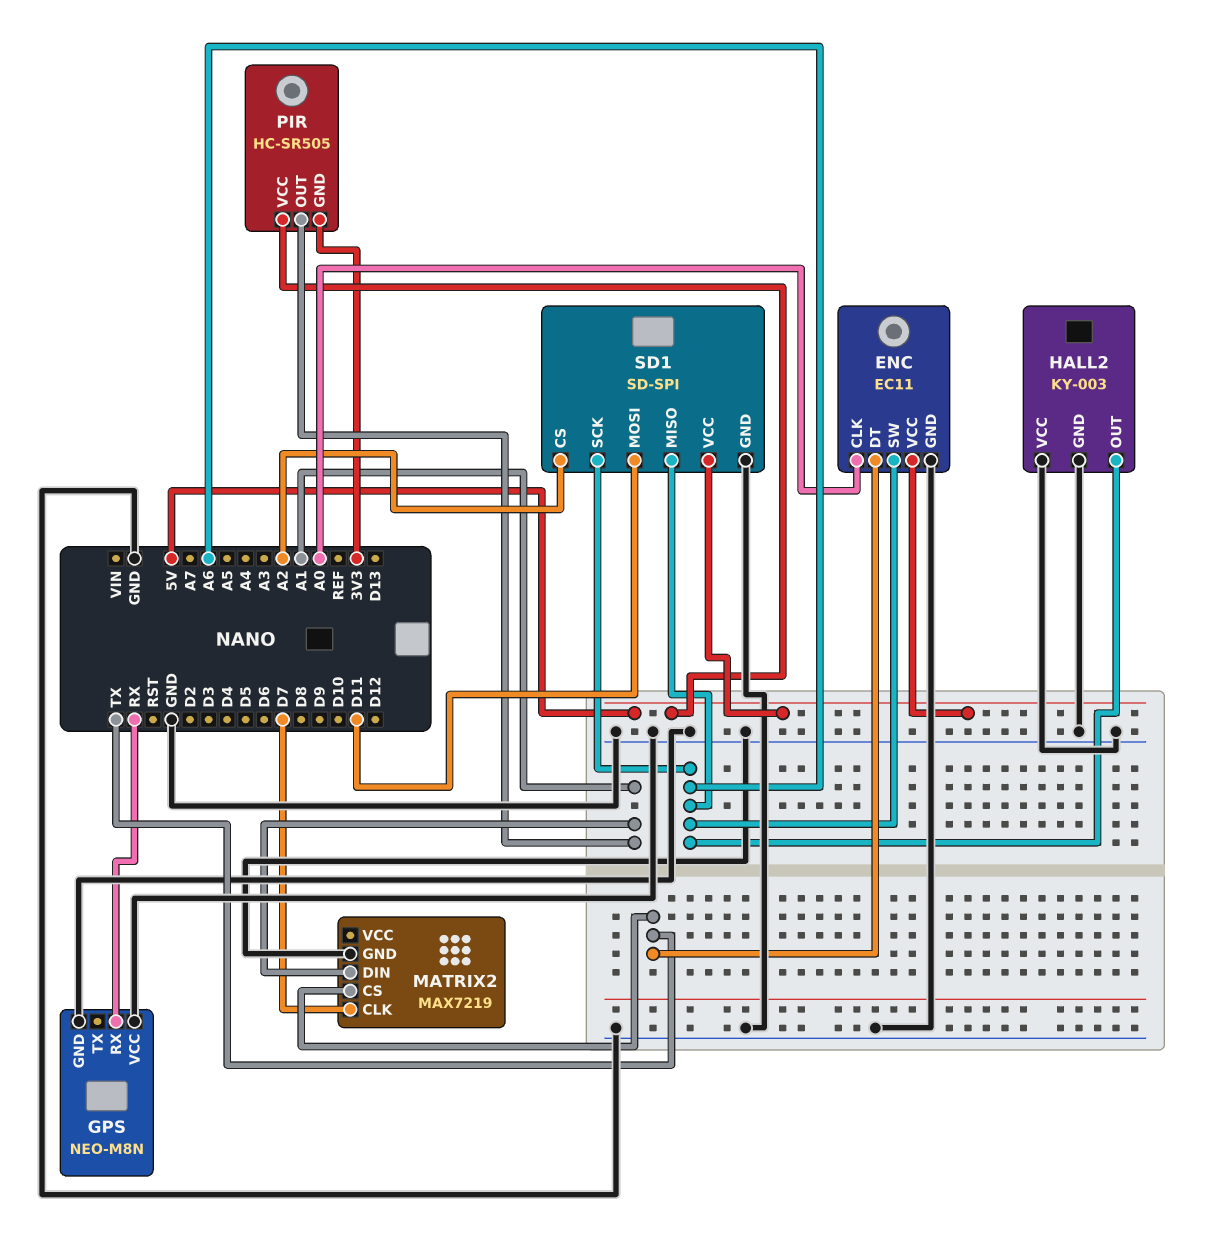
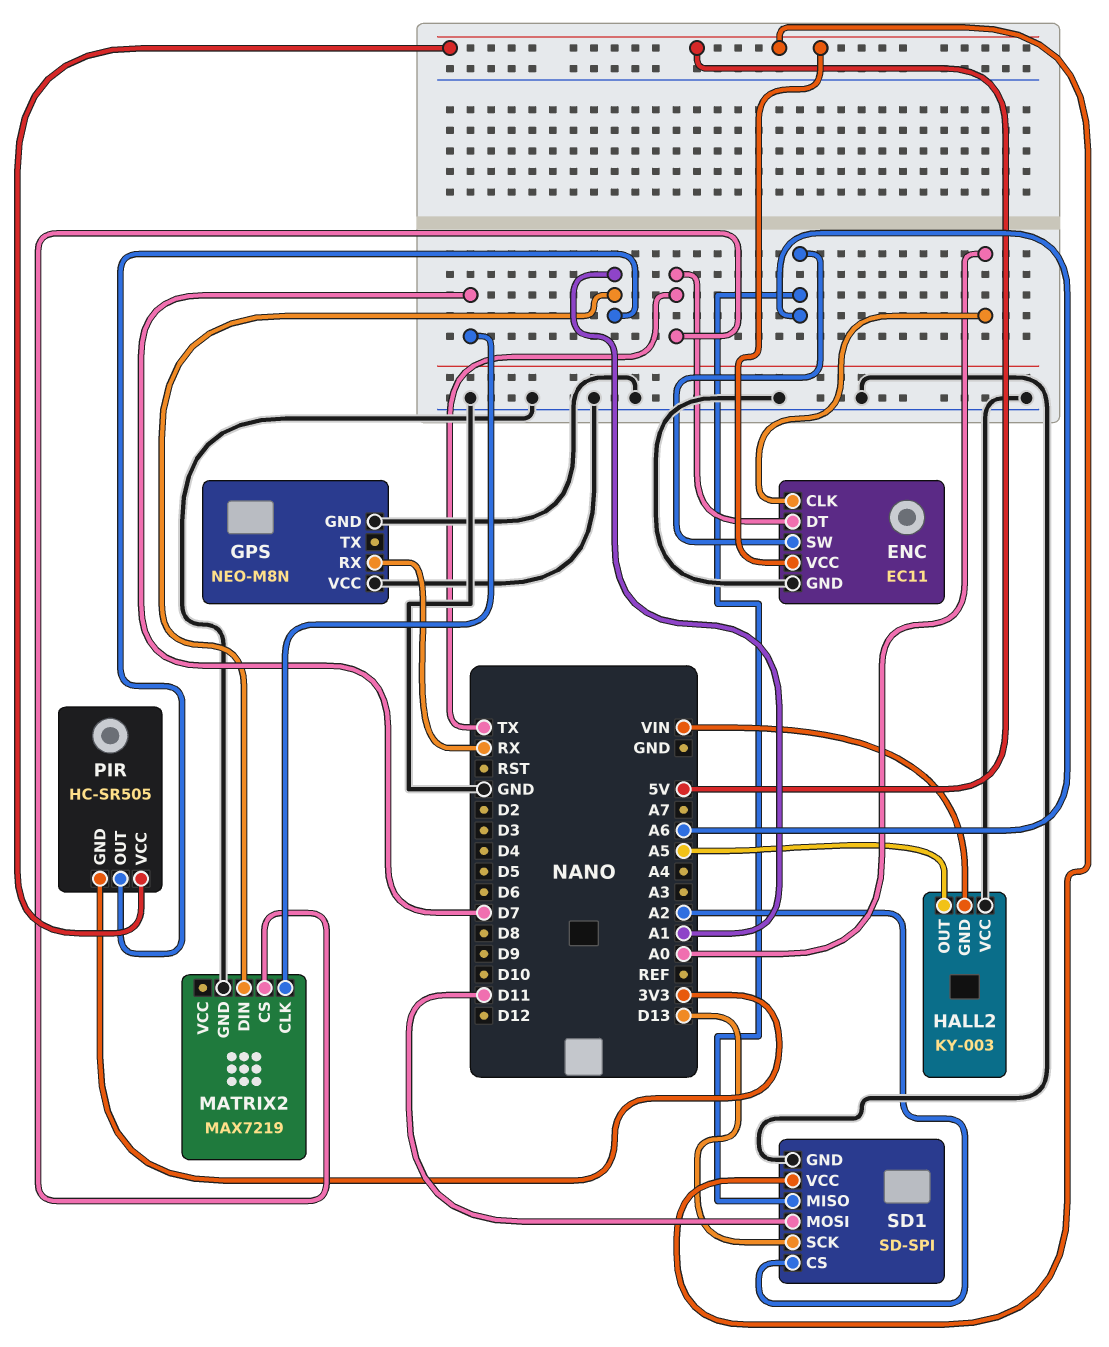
HALL2 pin GND: GND -> VIN
HALL2 pin OUT: A6 -> A5
SD1 pin SCK: A6 -> D13

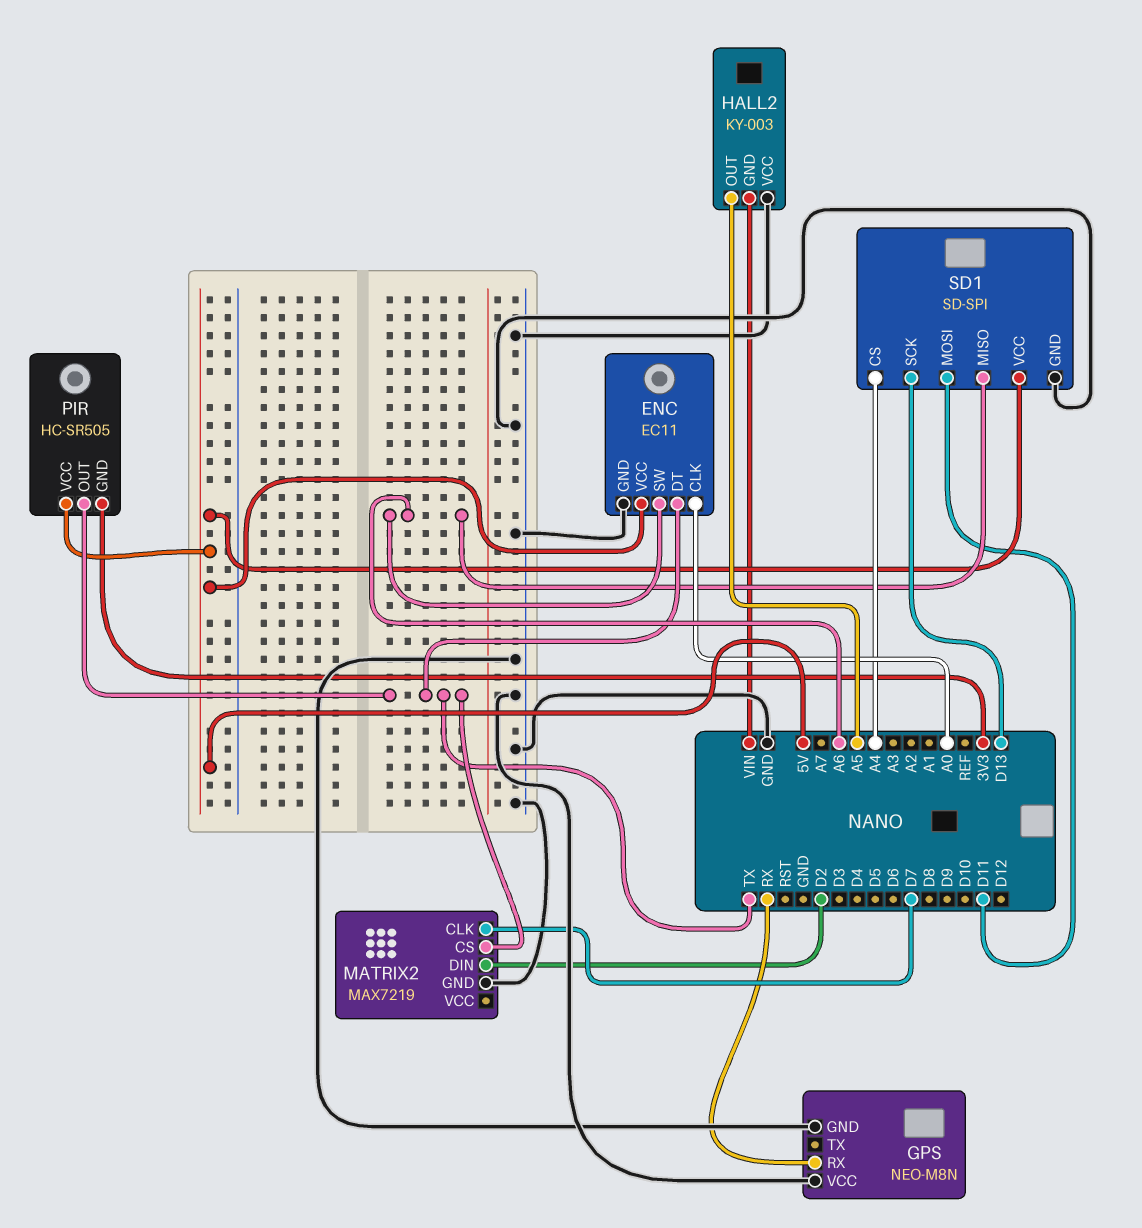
MATRIX2 pin DIN: A1 -> D2
PIR pin OUT: A1 -> TX
SD1 pin CS: A2 -> A4

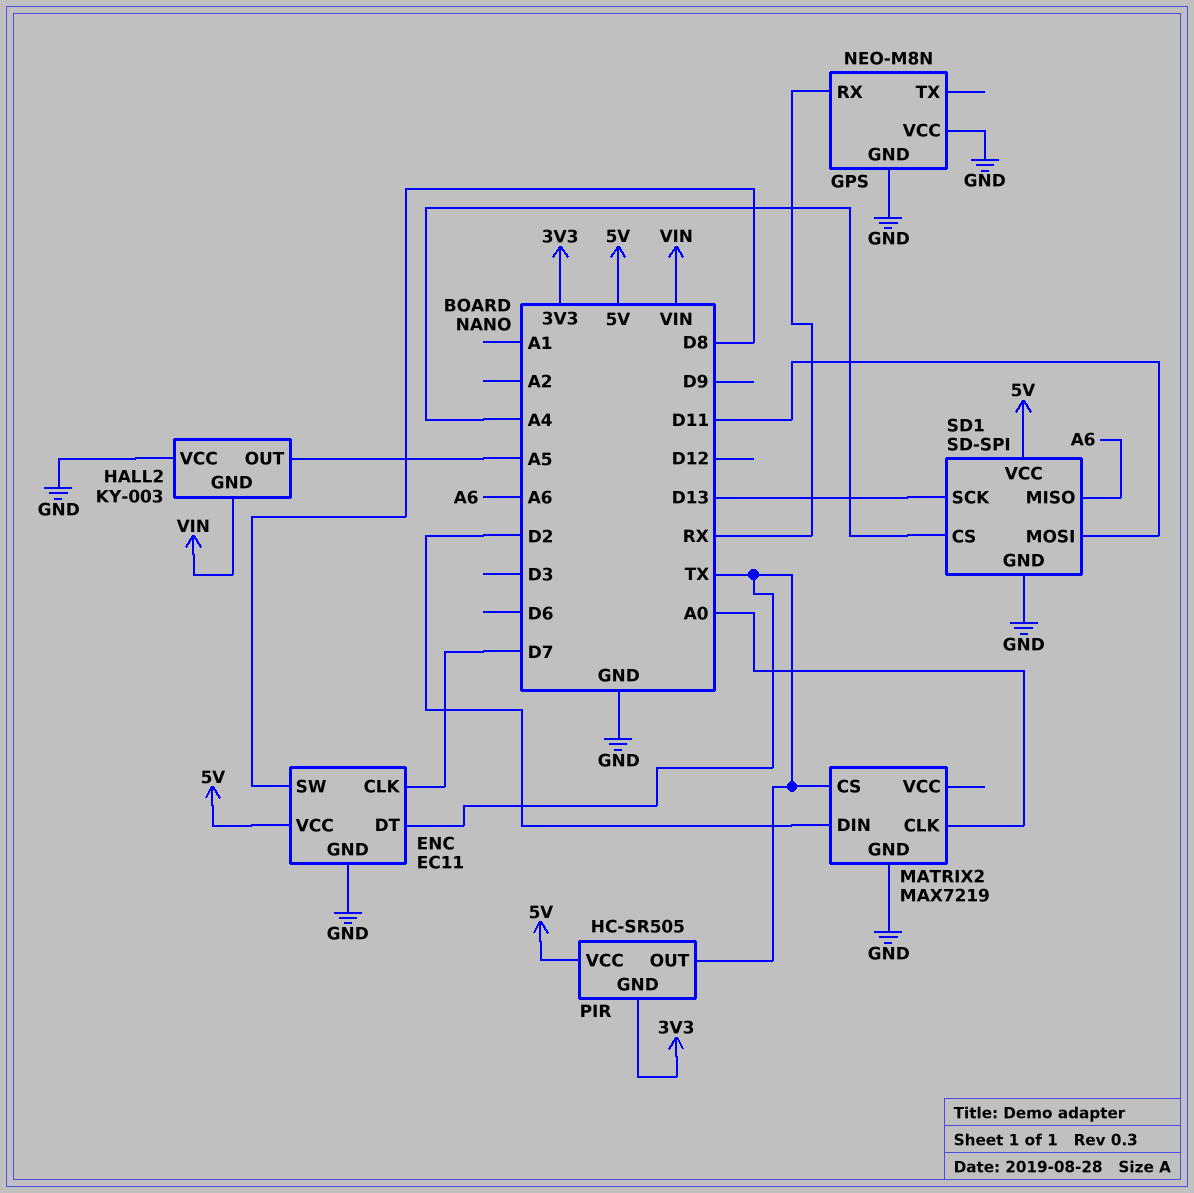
ENC pin CLK: A0 -> D7
ENC pin SW: A6 -> D8
MATRIX2 pin CLK: D7 -> A0

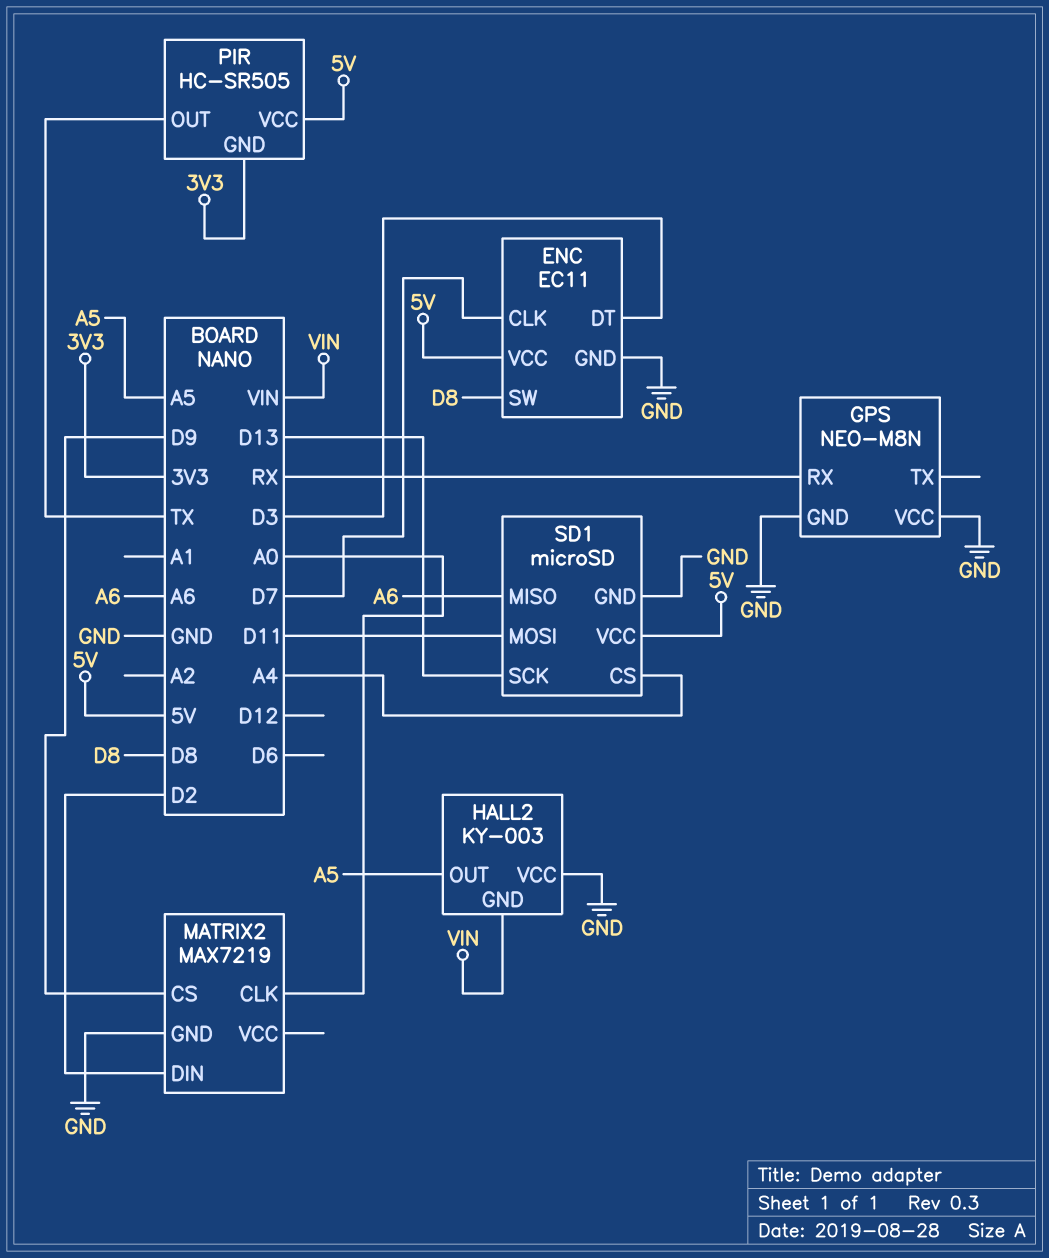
ENC pin DT: TX -> D3
MATRIX2 pin CS: TX -> D9
SD1: SD-SPI -> microSD

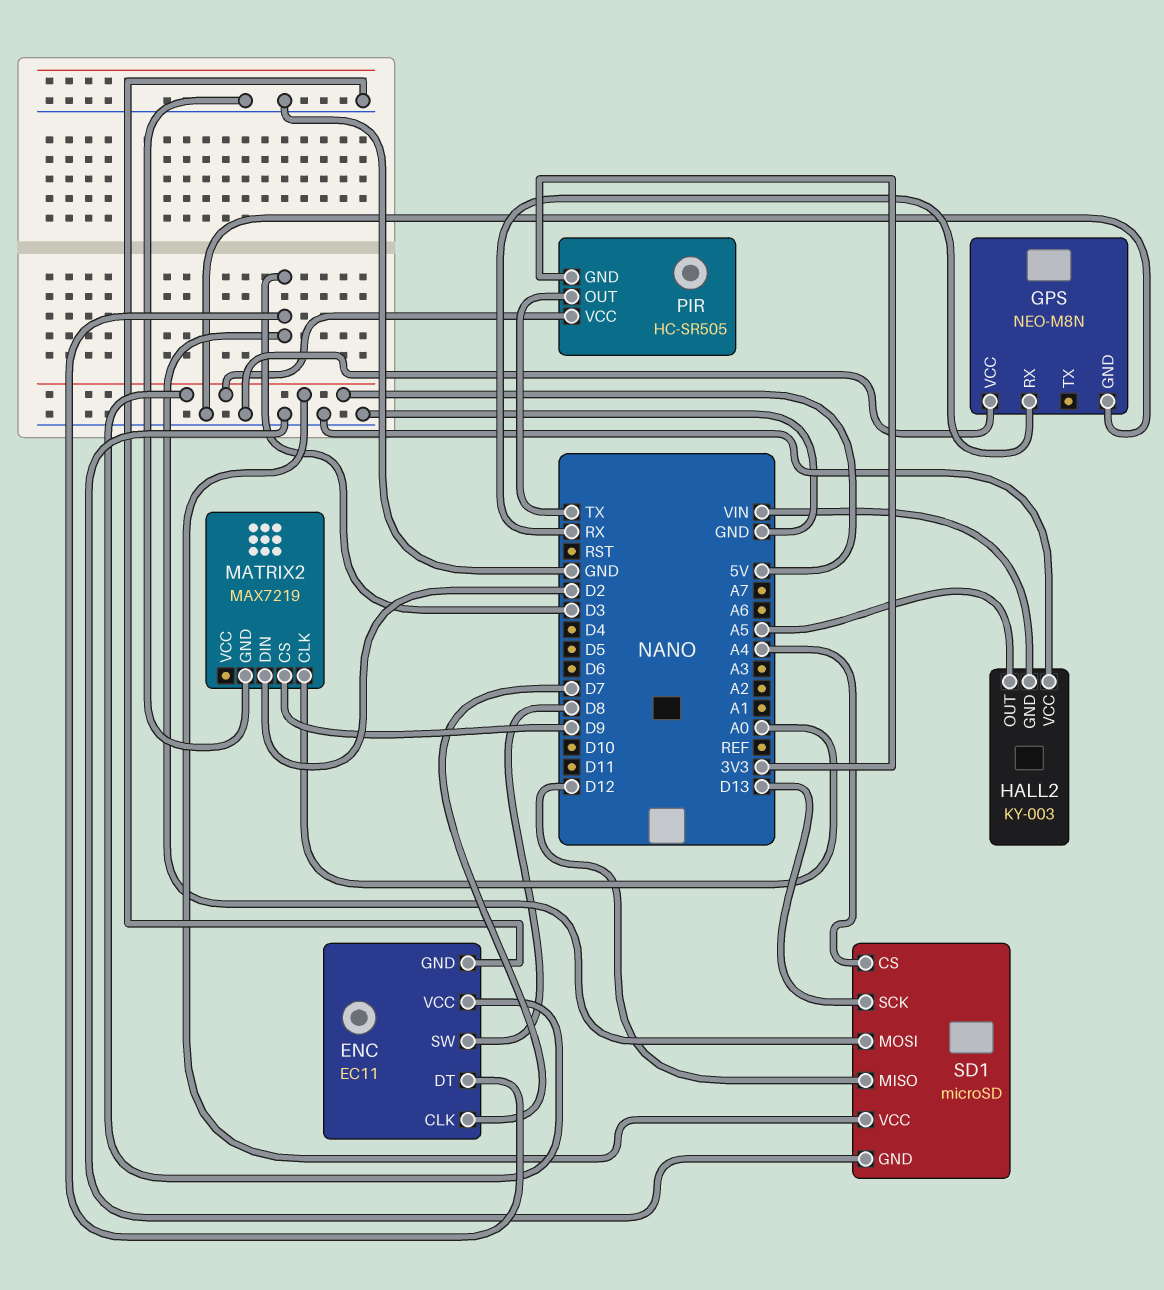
SD1 pin MISO: A6 -> D12
SD1 pin MOSI: D11 -> D3

